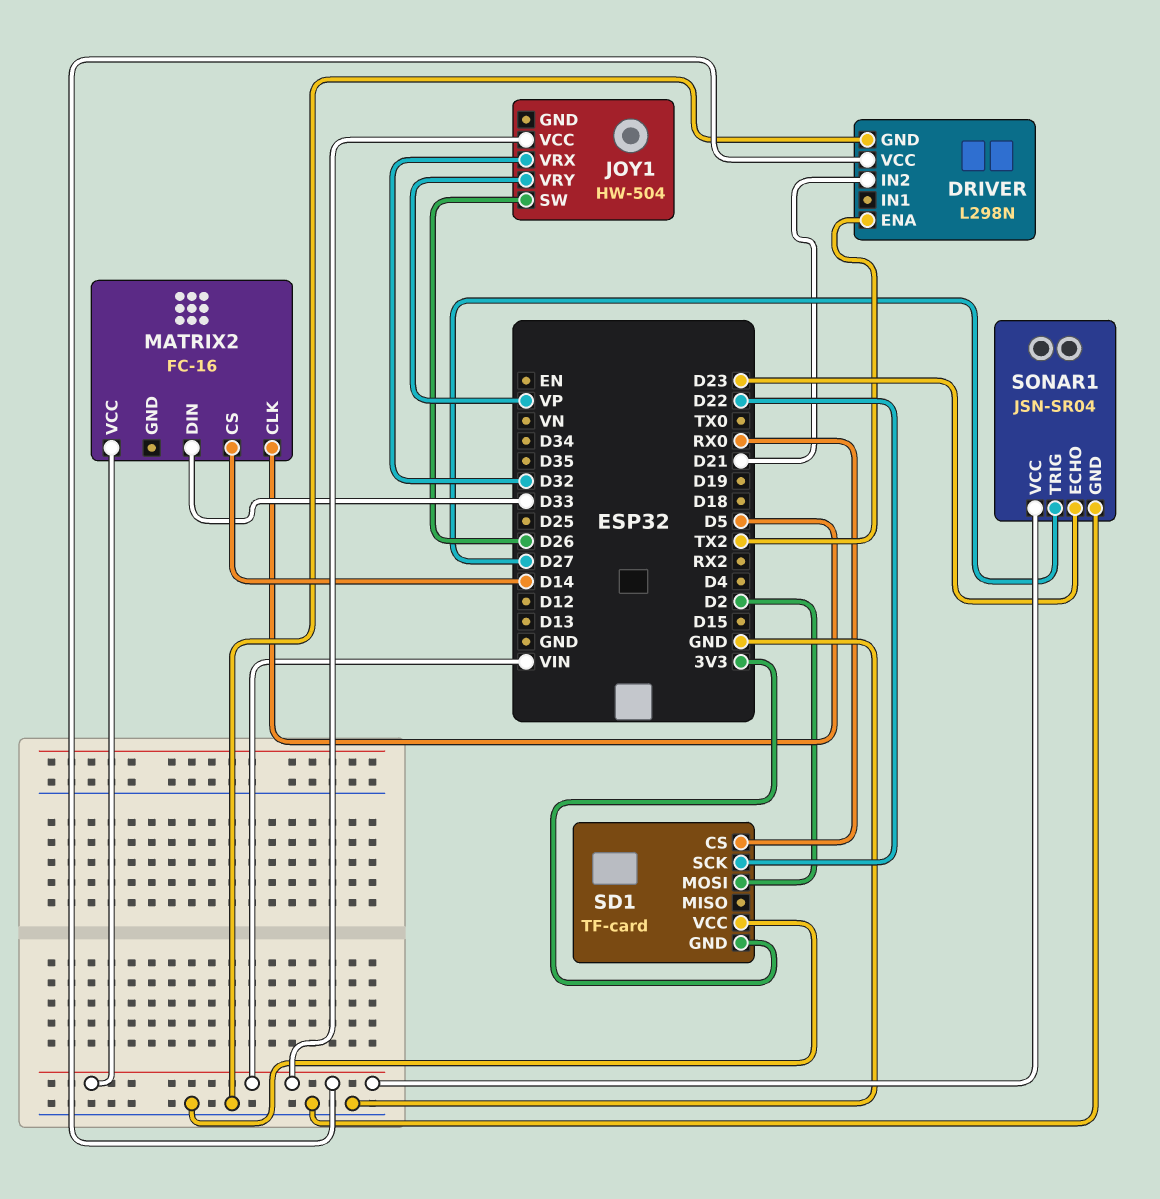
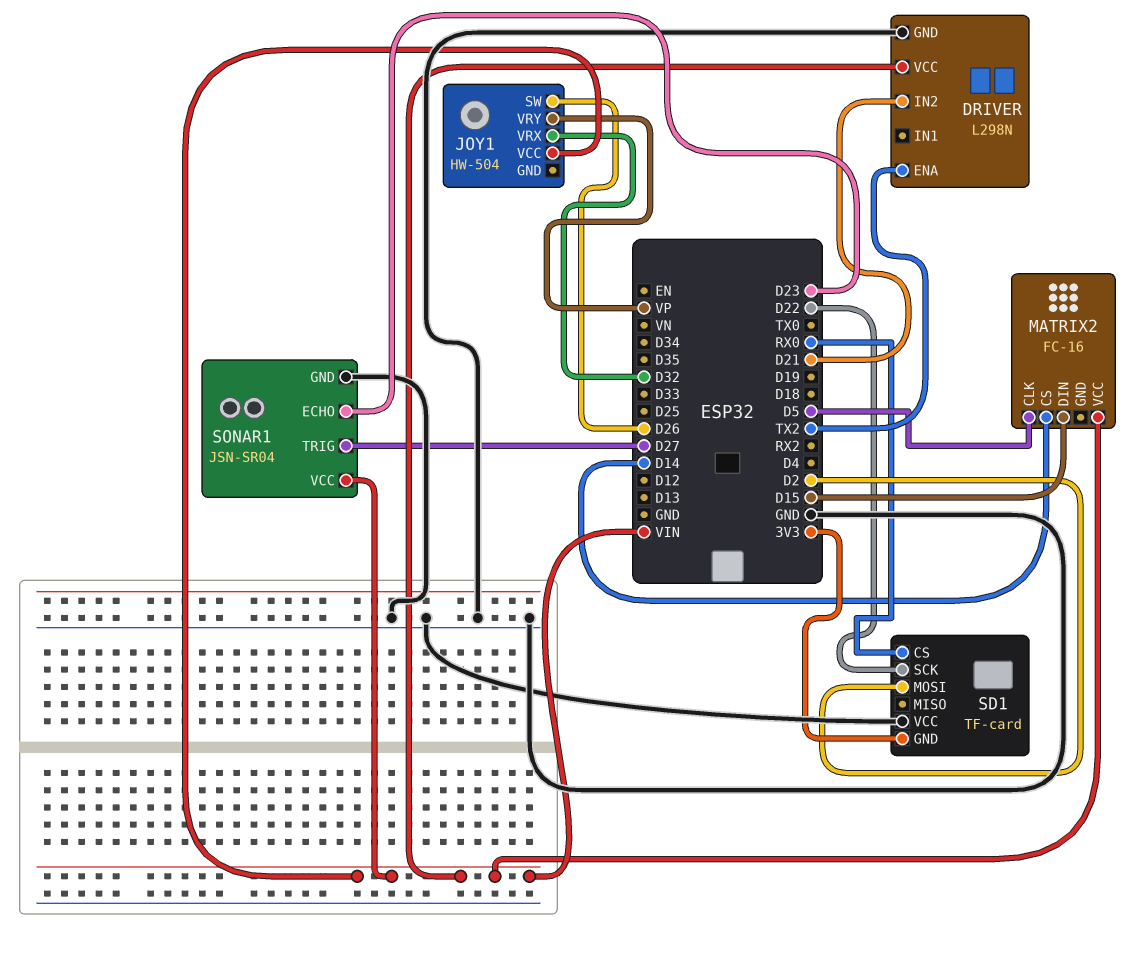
MATRIX2 pin DIN: D33 -> D15

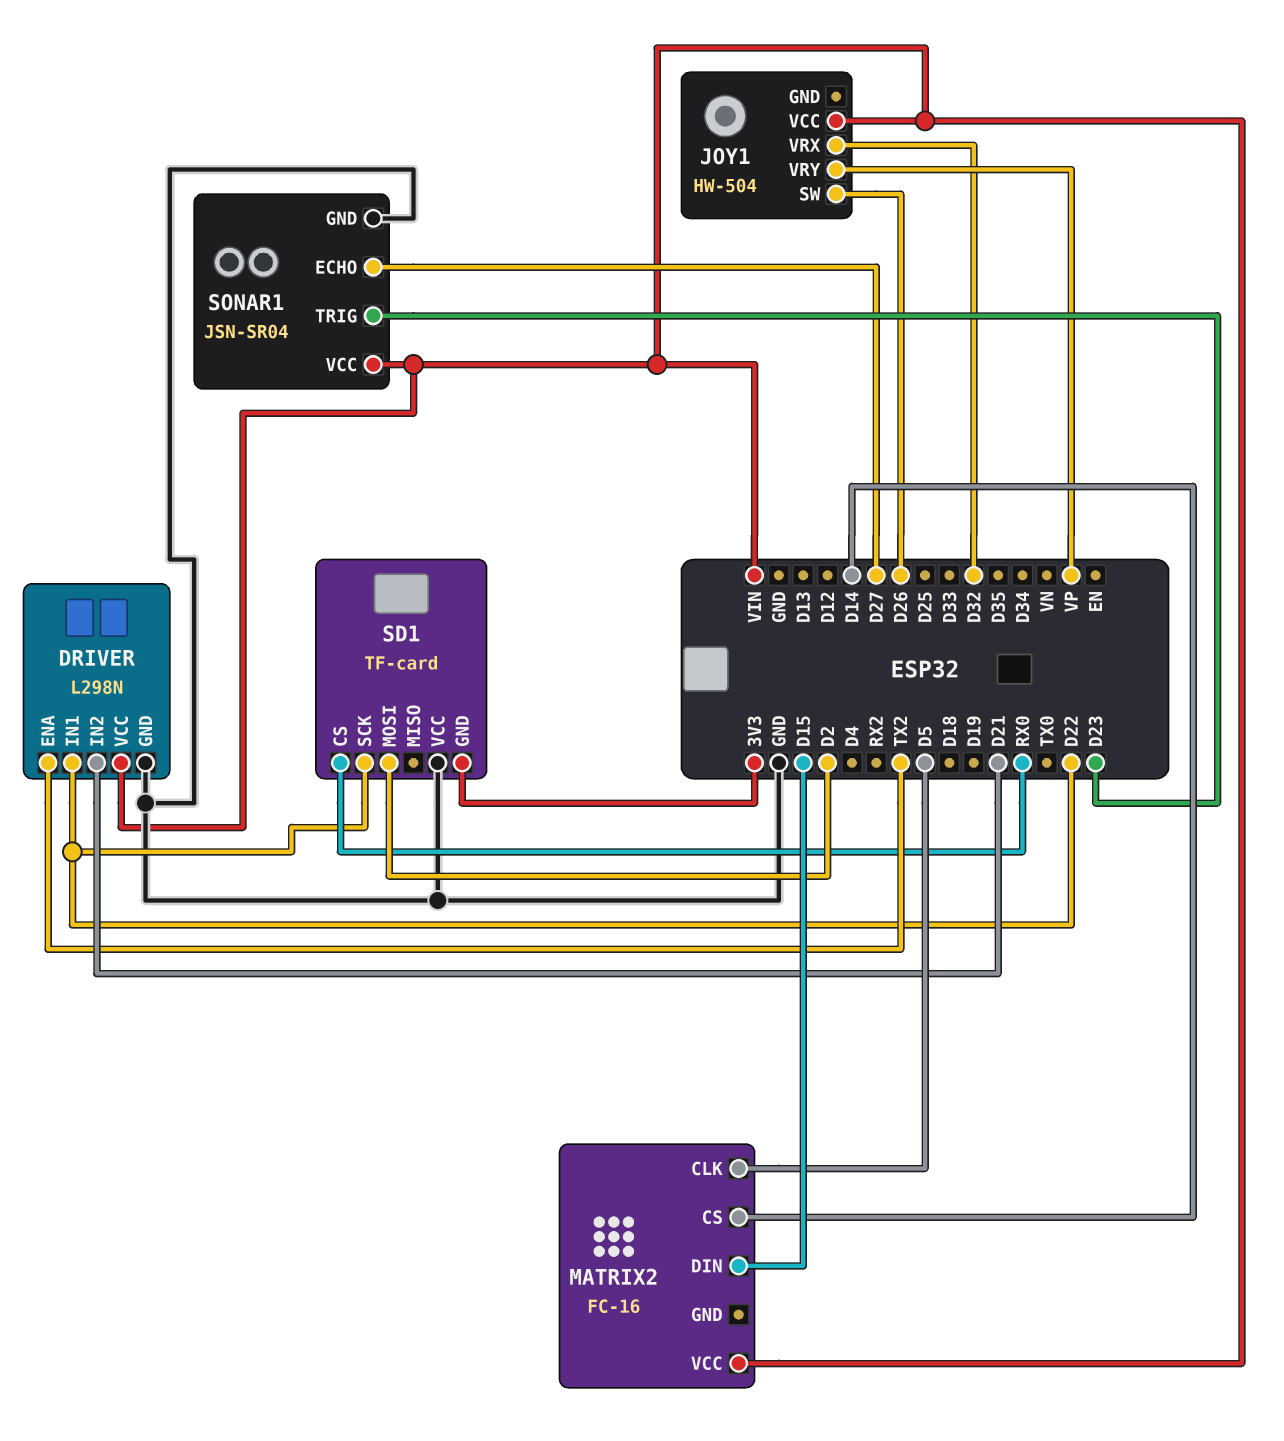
DRIVER pin IN1: none -> D22
SONAR1 pin ECHO: D23 -> D27
SONAR1 pin TRIG: D27 -> D23

